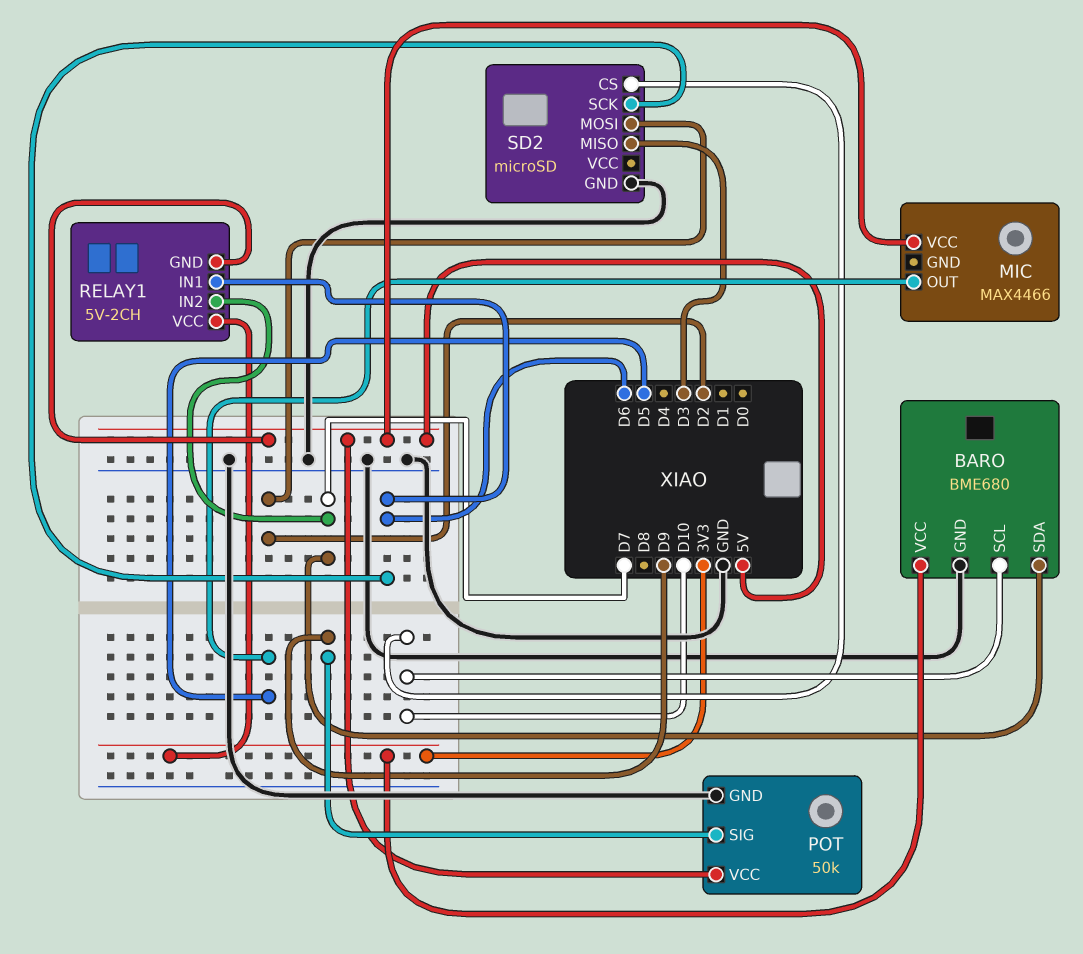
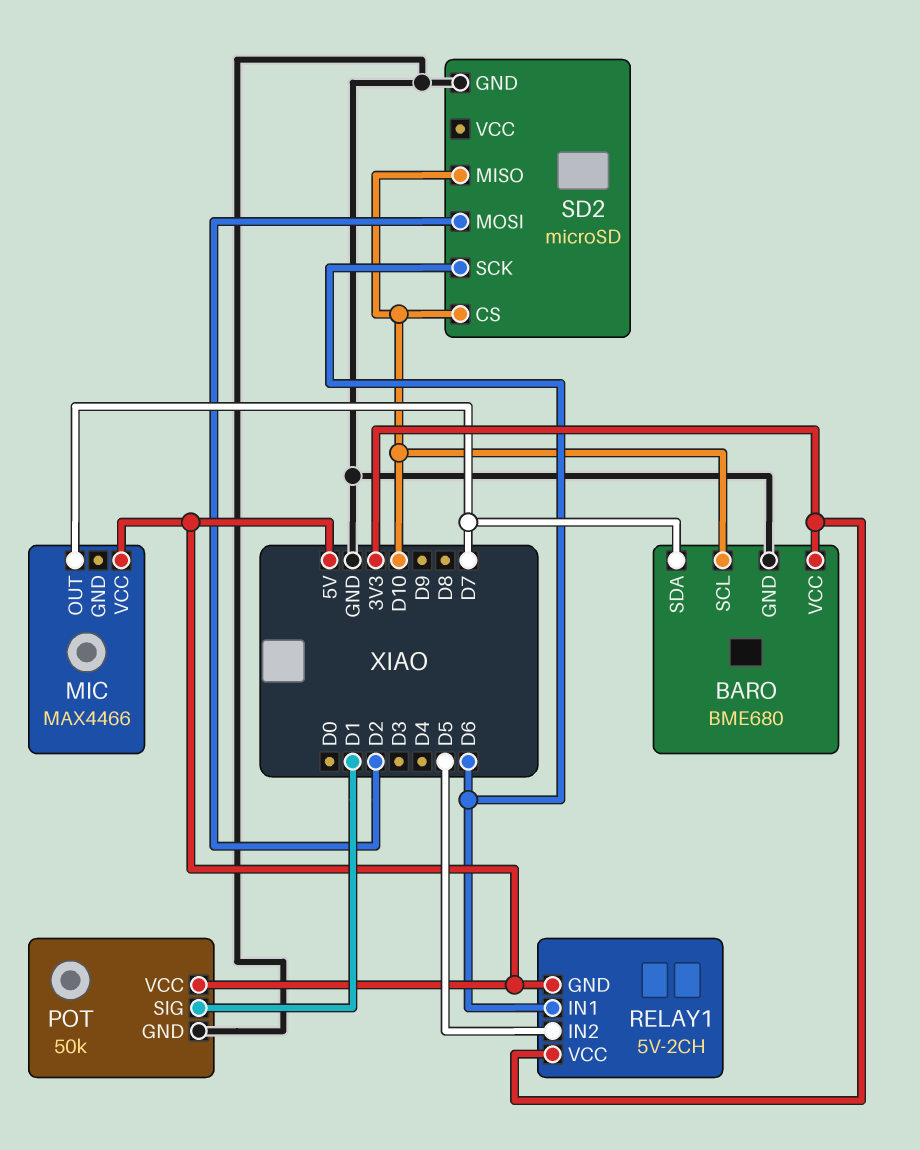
MIC pin OUT: D5 -> D7
POT pin SIG: D9 -> D1
RELAY1 pin IN2: D7 -> D5
SD2 pin MISO: D3 -> D10

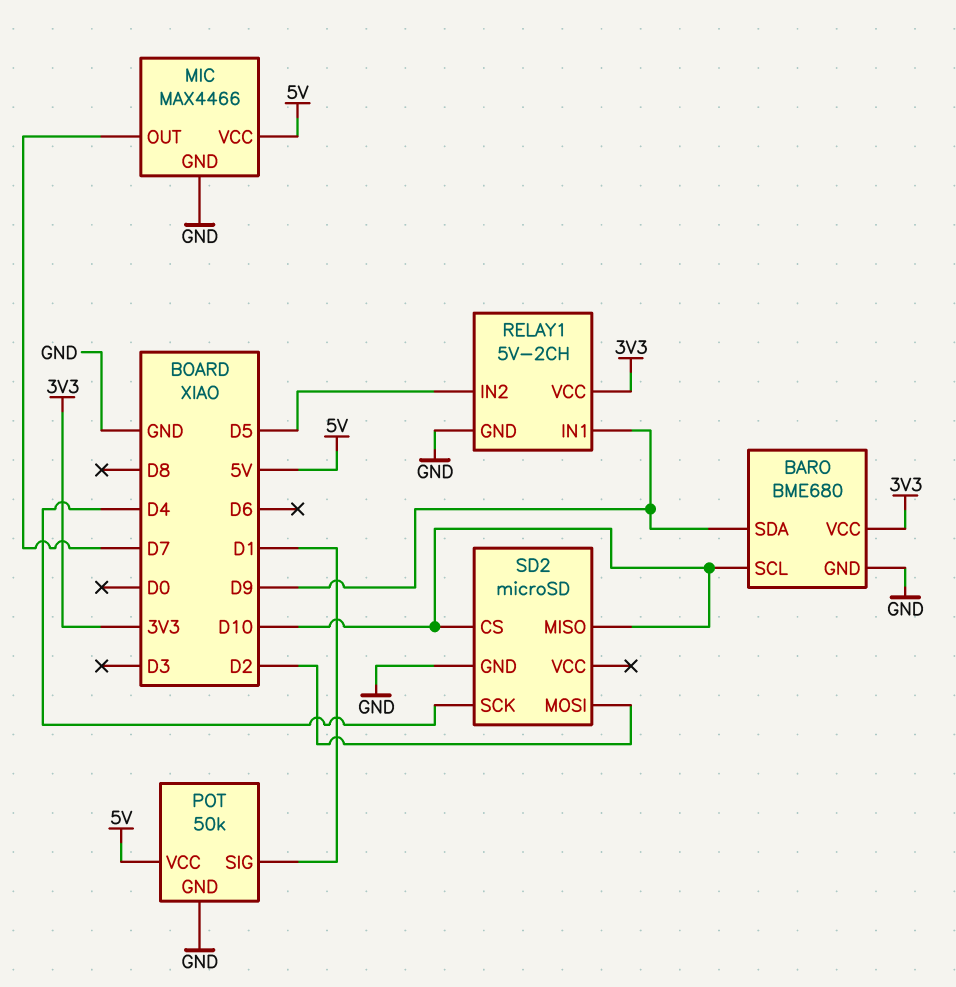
BARO pin SDA: D7 -> D9
MIC pin GND: none -> GND
RELAY1 pin GND: 5V -> GND
RELAY1 pin IN1: D6 -> D9
SD2 pin SCK: D6 -> D4

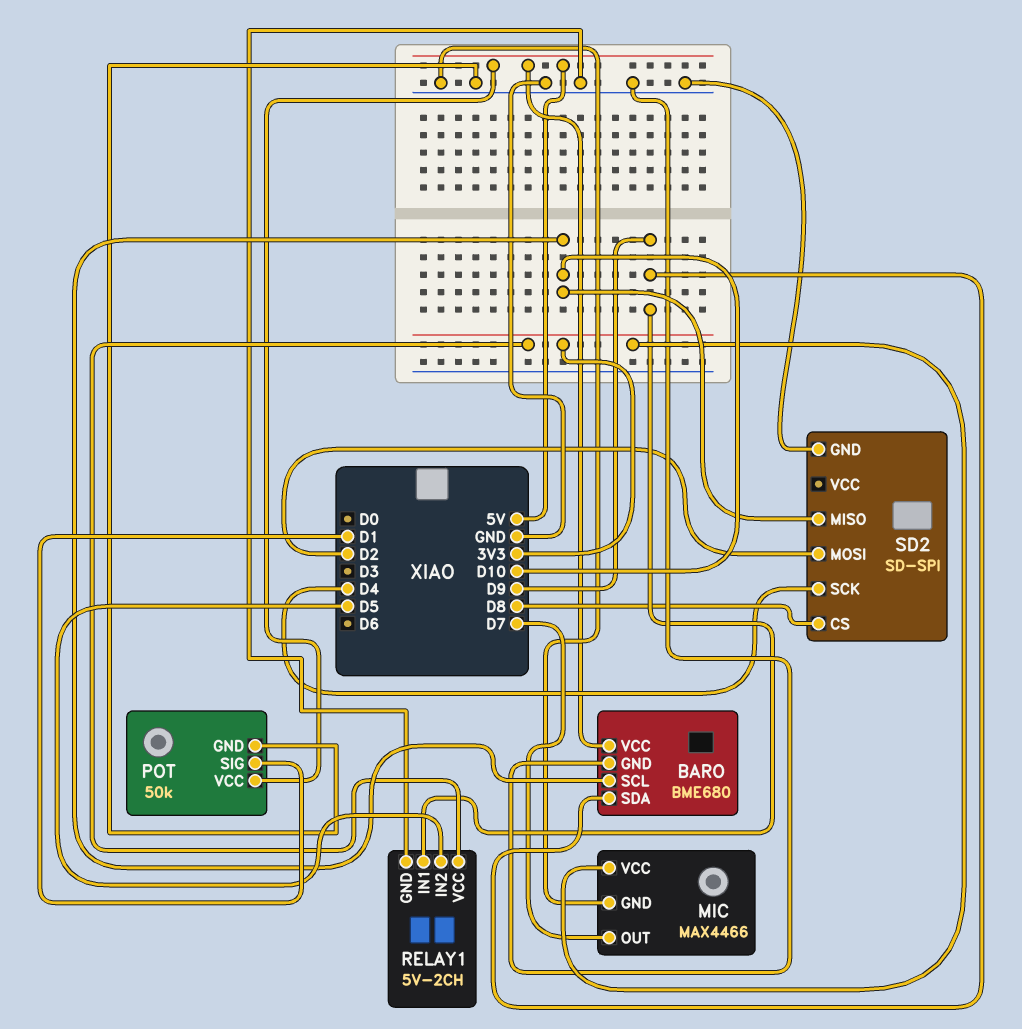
BARO pin VCC: 3V3 -> 5V
MIC pin VCC: 5V -> 3V3
SD2: microSD -> SD-SPI
SD2 pin CS: D10 -> D8

